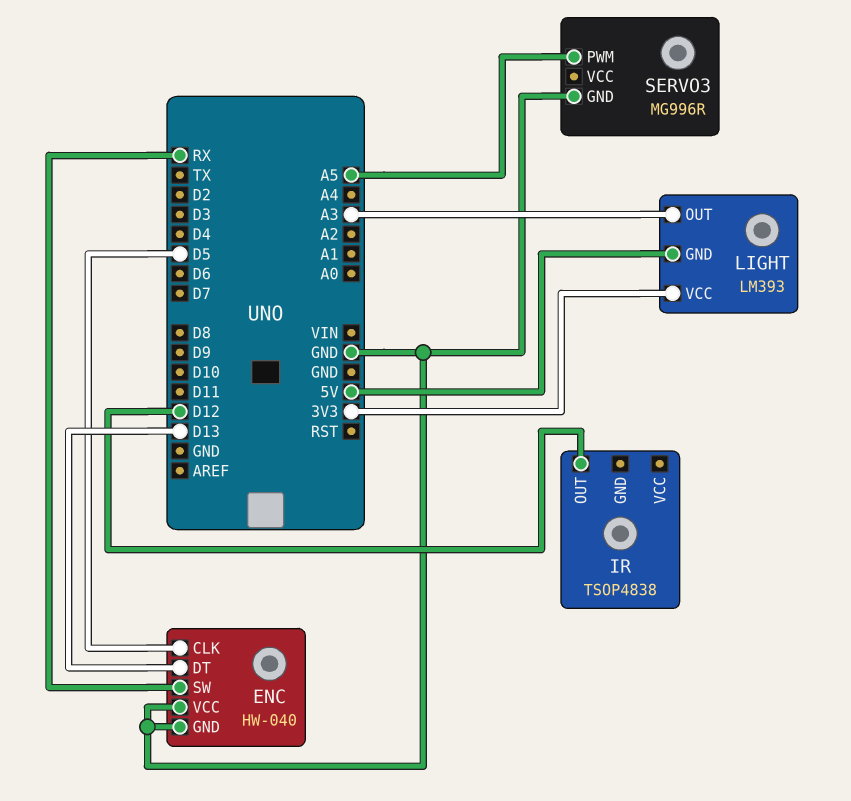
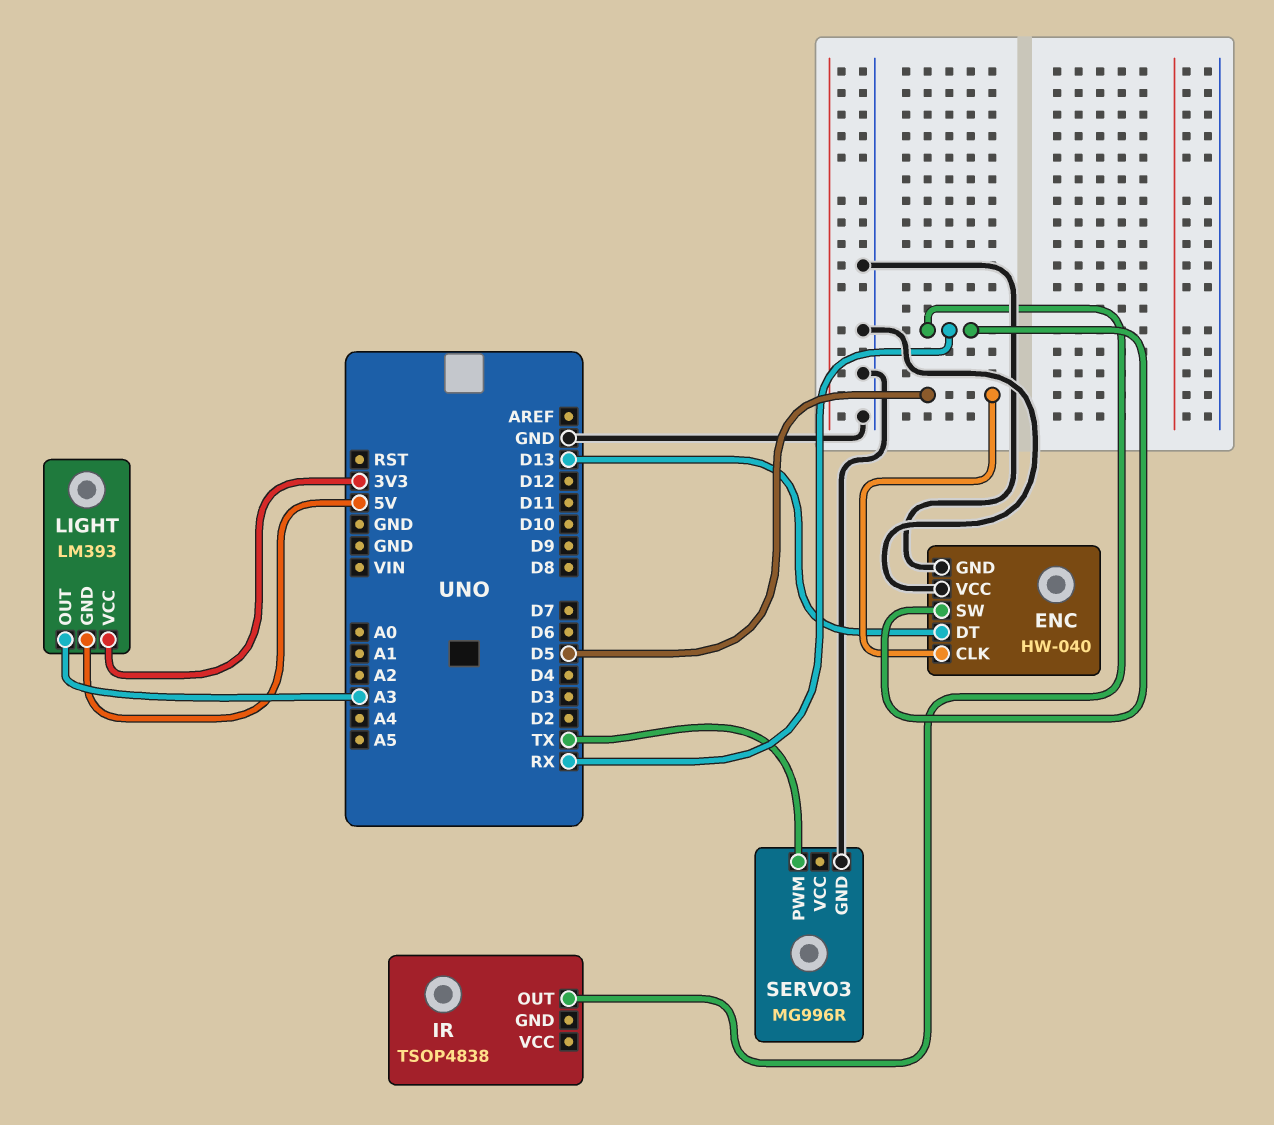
IR pin OUT: D12 -> RX
SERVO3 pin PWM: A5 -> TX

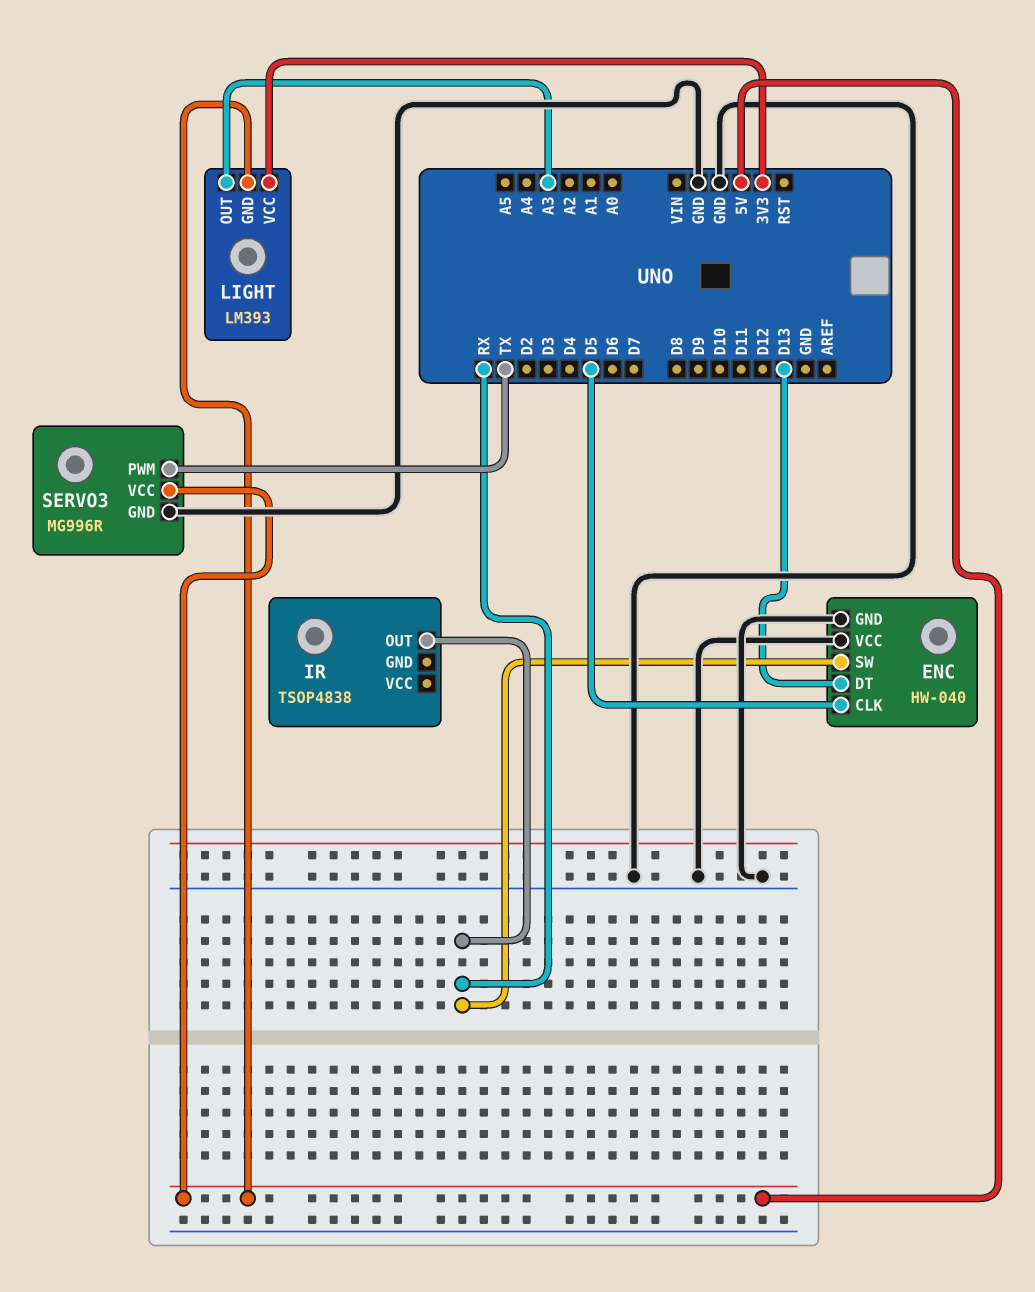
SERVO3 pin VCC: none -> 5V

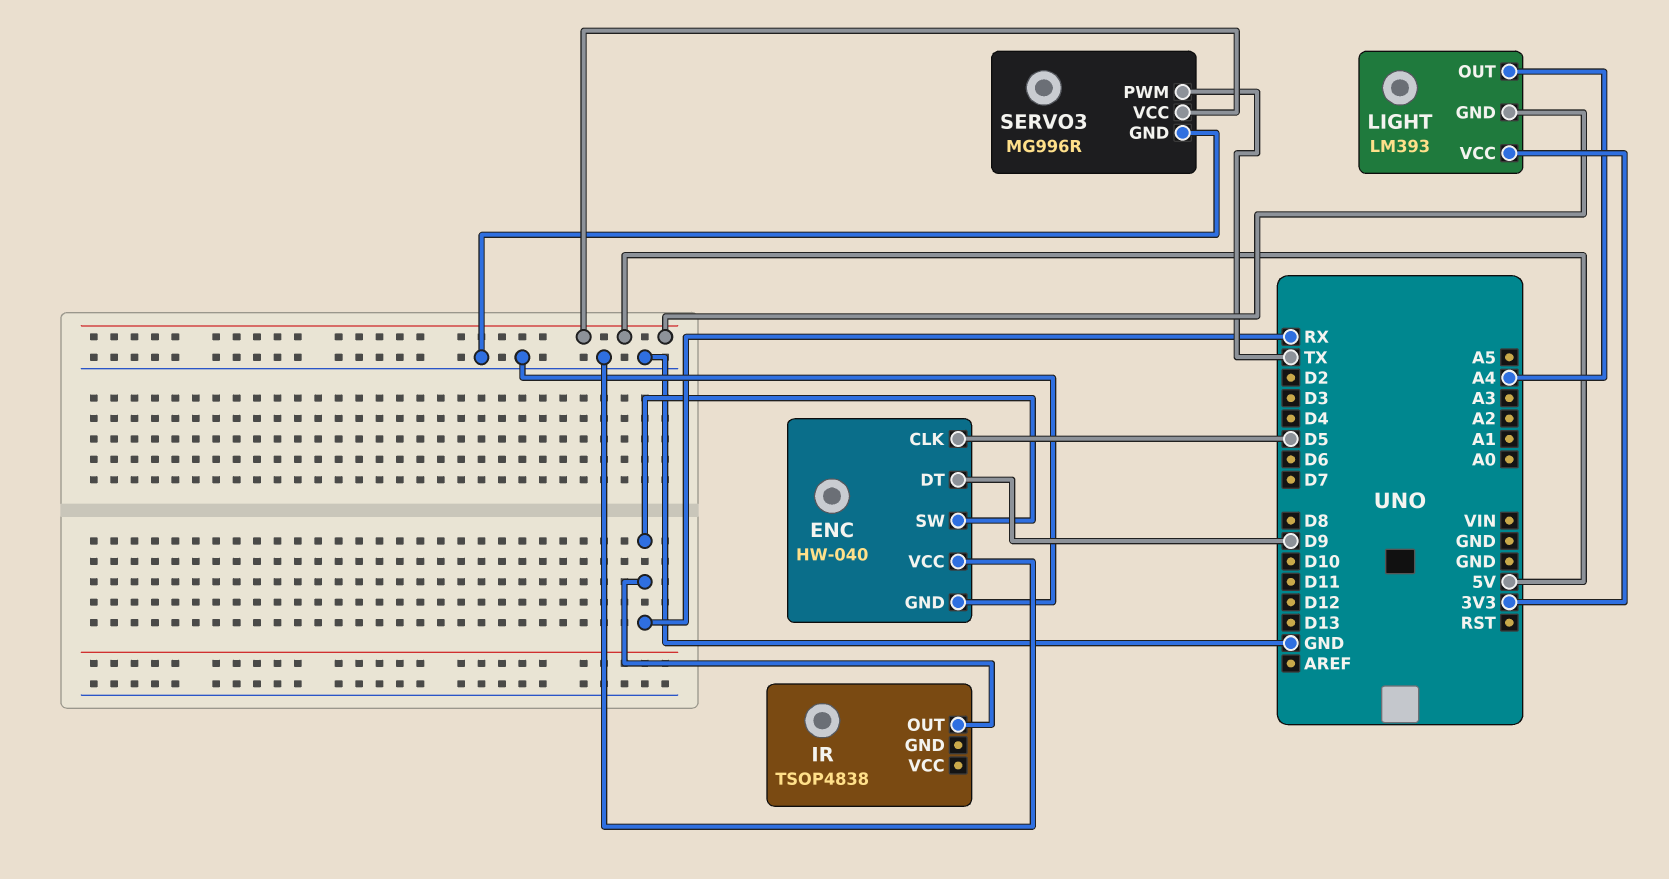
ENC pin DT: D13 -> D9
LIGHT pin OUT: A3 -> A4

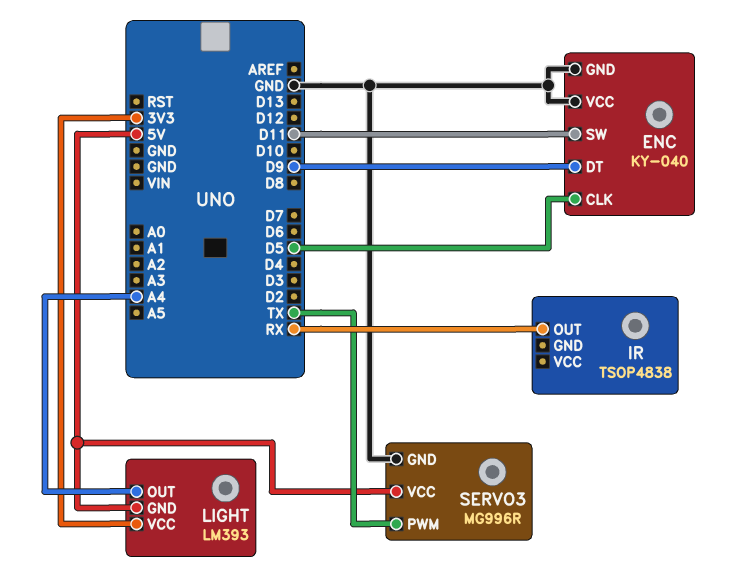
ENC: HW-040 -> KY-040
ENC pin SW: RX -> D11

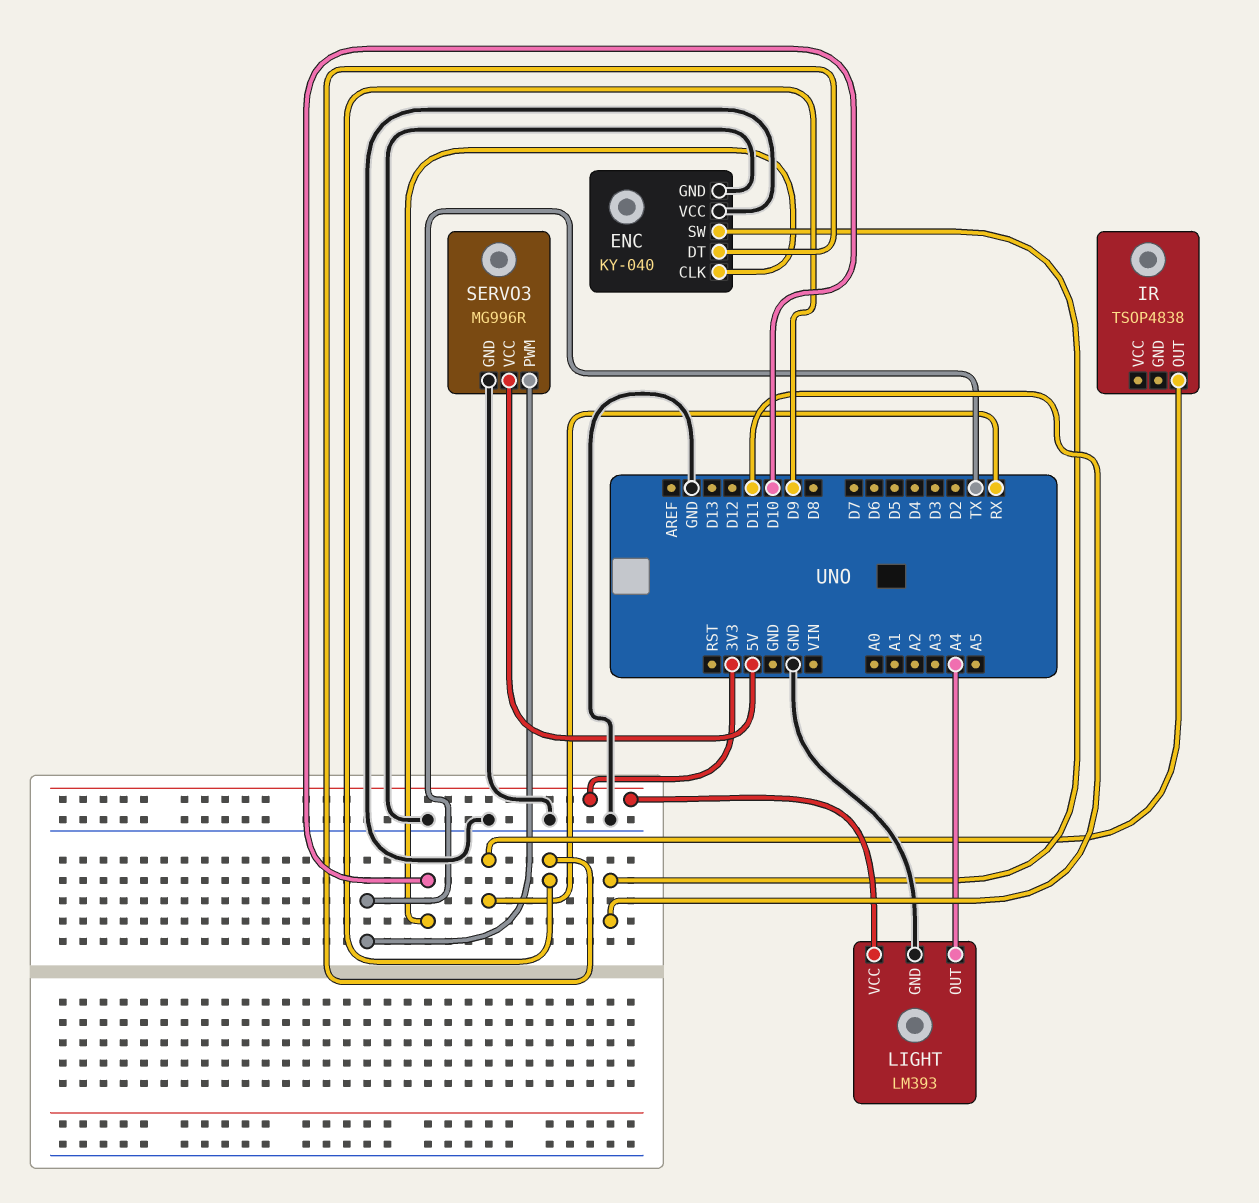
ENC pin CLK: D5 -> D10
LIGHT pin GND: 5V -> GND

